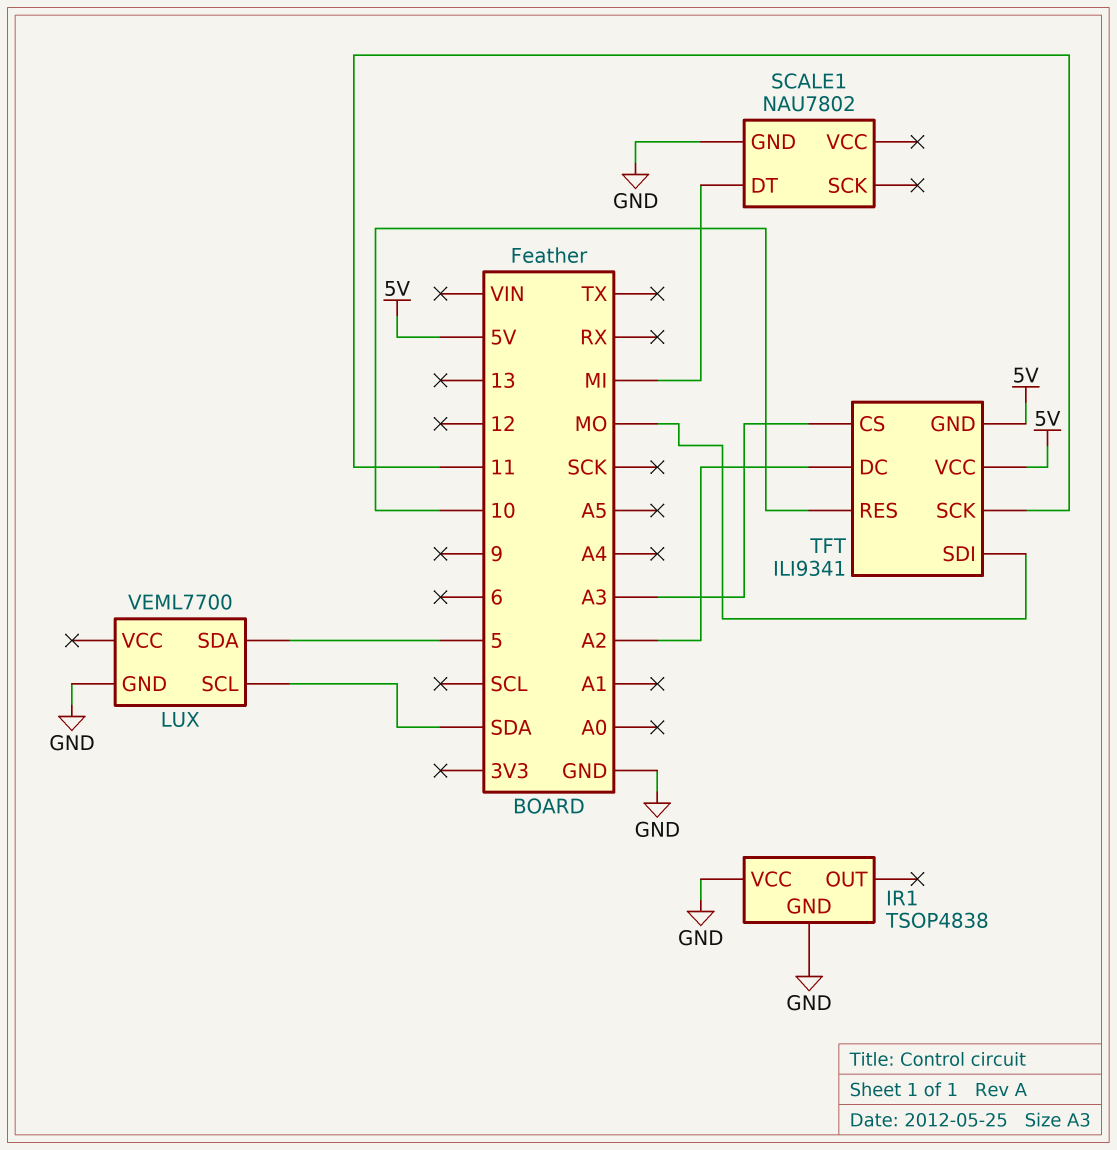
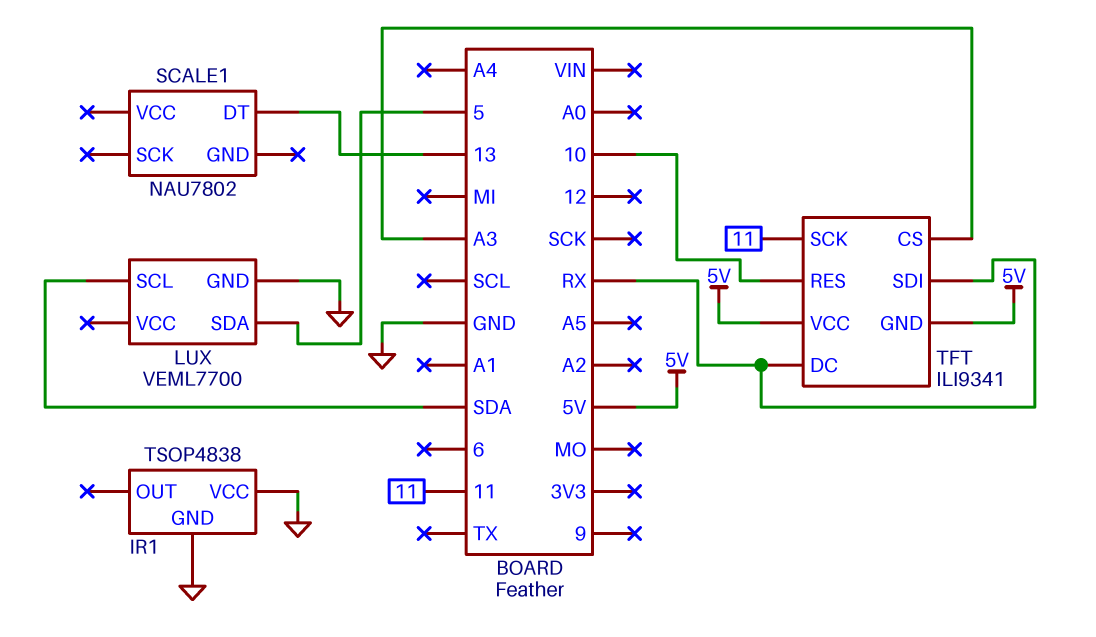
SCALE1 pin DT: MI -> 13
SCALE1 pin GND: GND -> none
TFT pin DC: A2 -> RX
TFT pin SDI: MO -> RX

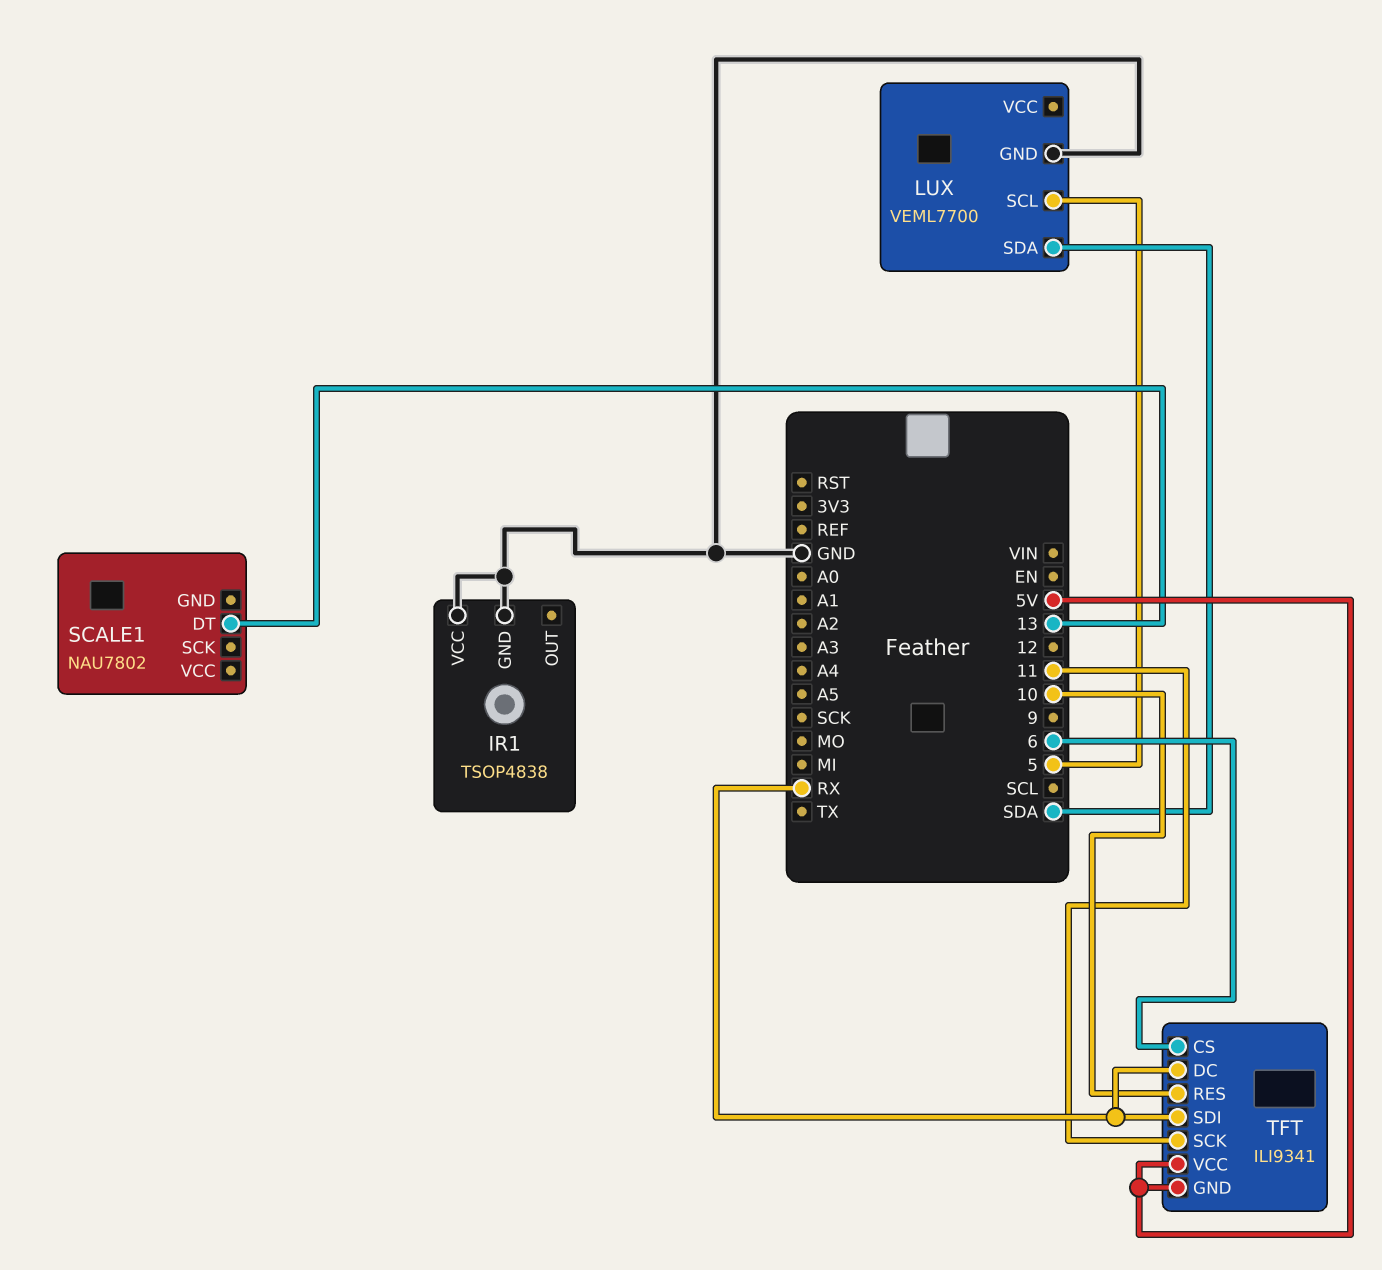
LUX pin SCL: SDA -> 5
LUX pin SDA: 5 -> SDA
TFT pin CS: A3 -> 6

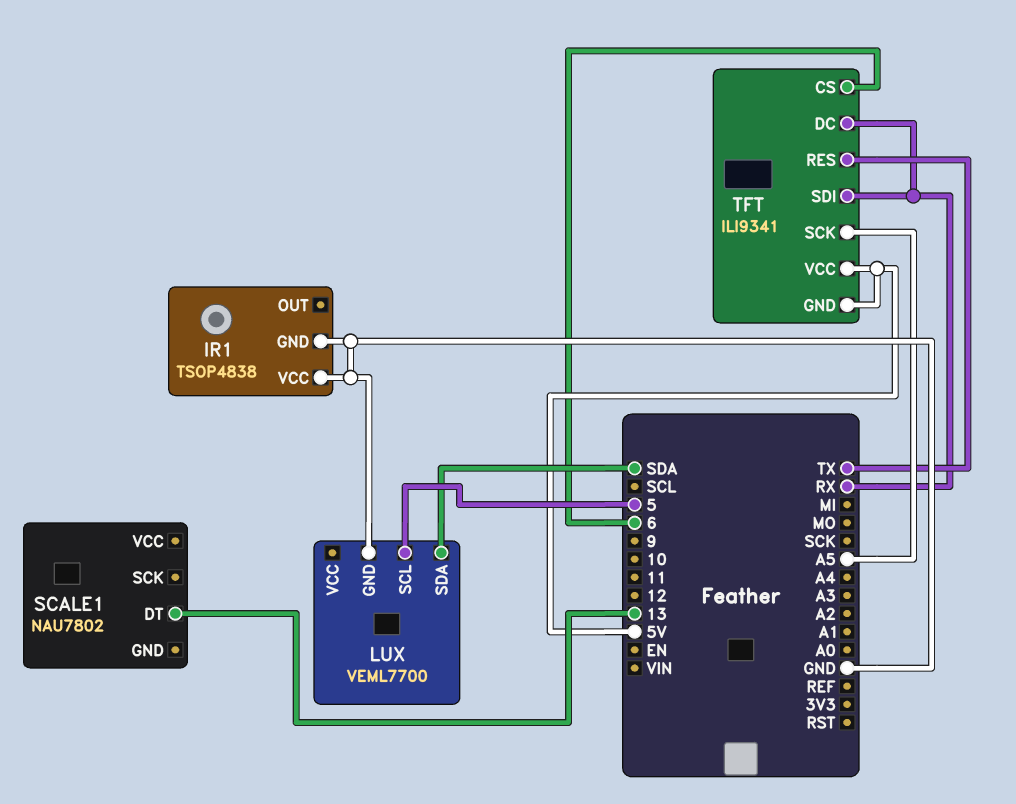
TFT pin RES: 10 -> TX
TFT pin SCK: 11 -> A5

